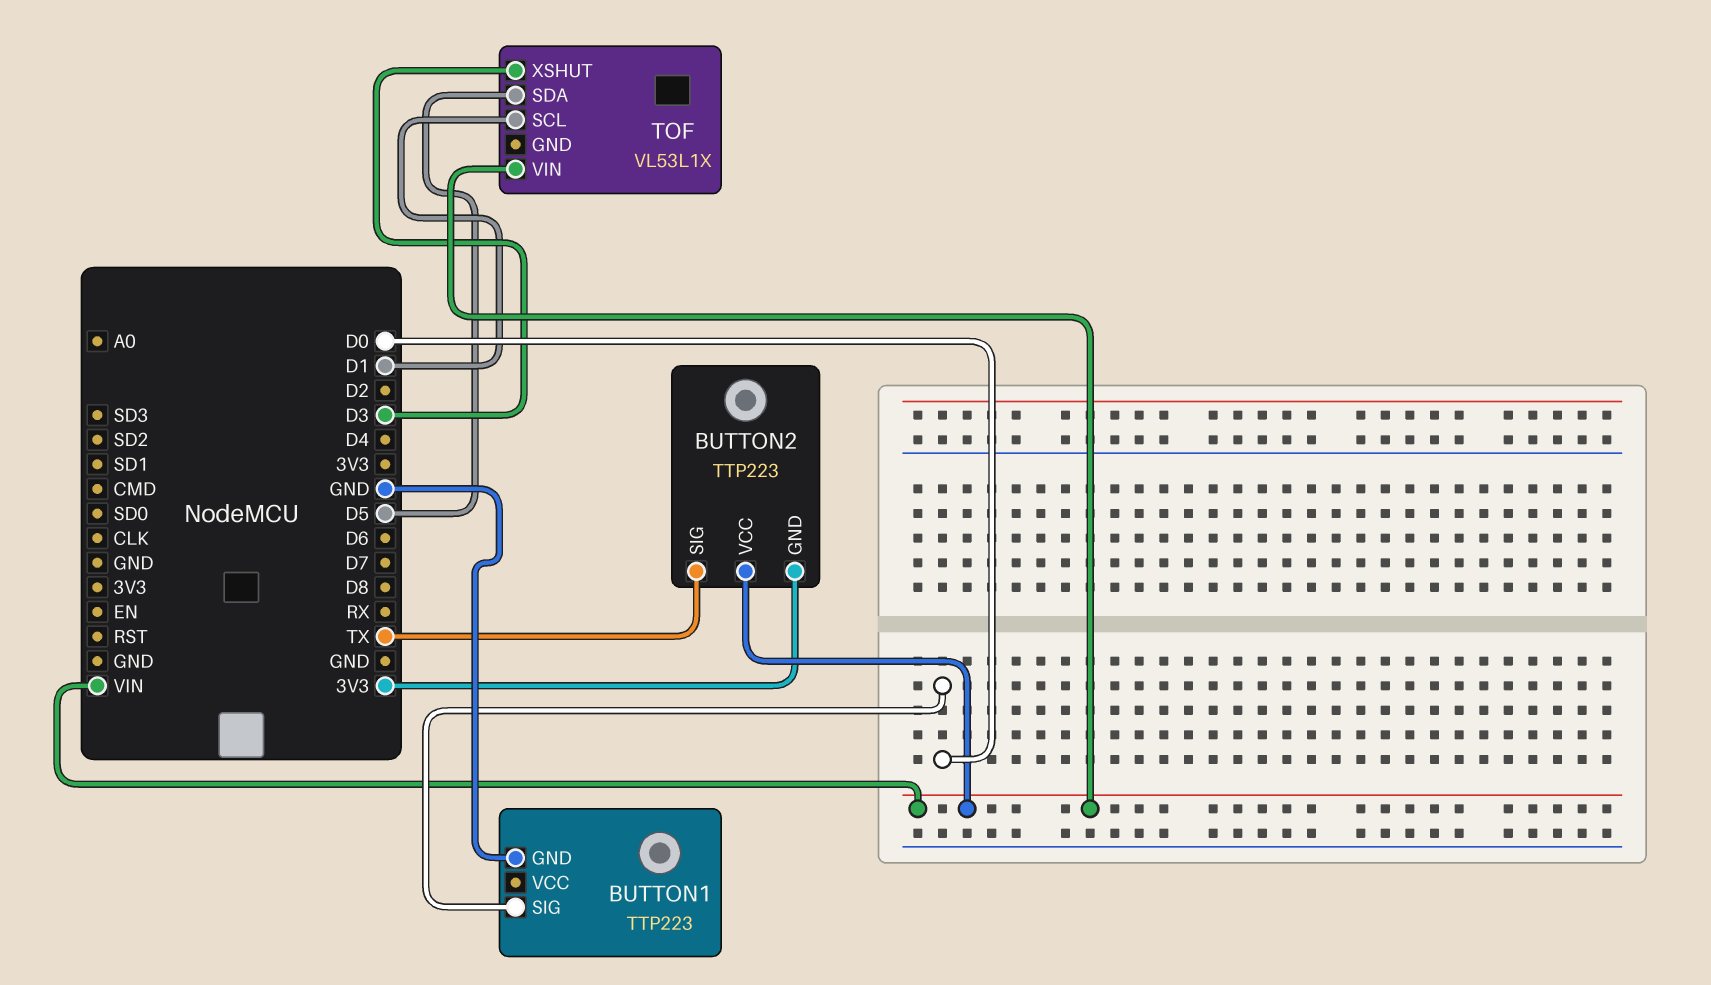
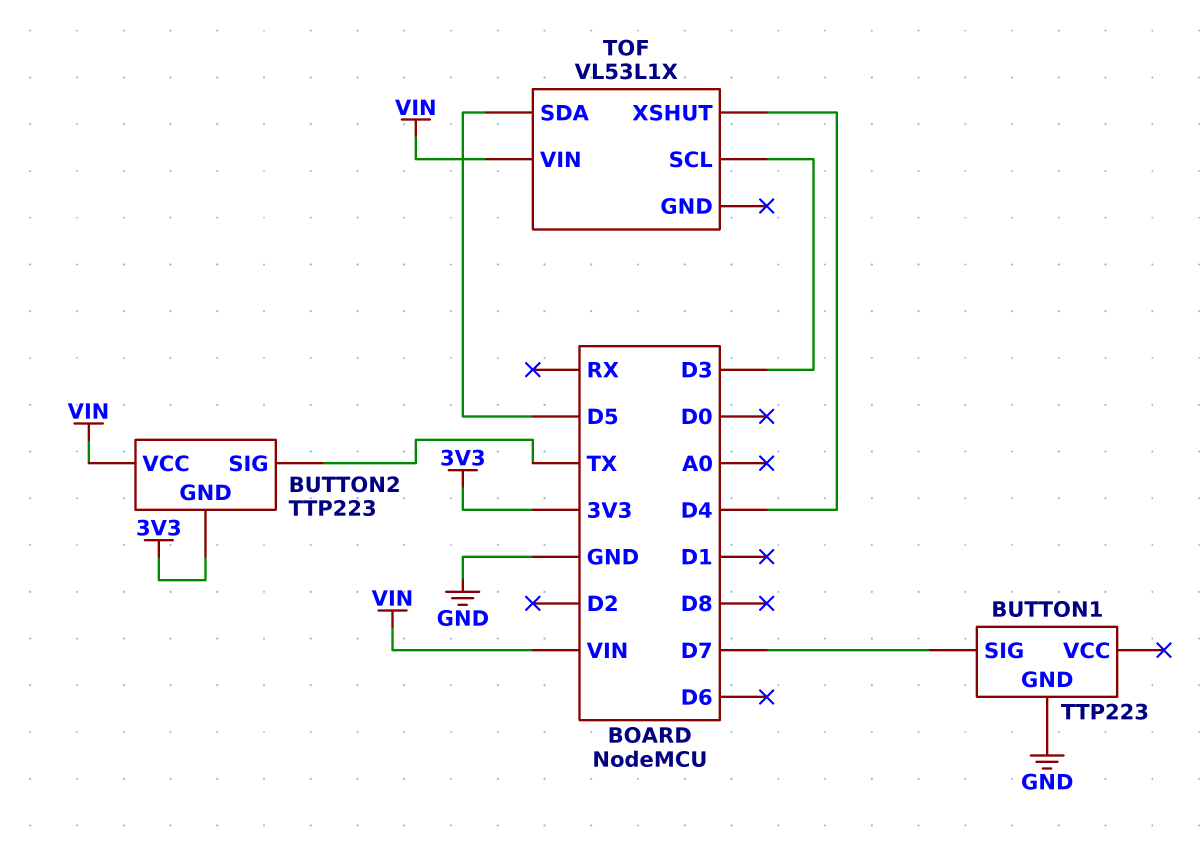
BUTTON1 pin SIG: D0 -> D7
TOF pin SCL: D1 -> D3
TOF pin XSHUT: D3 -> D4

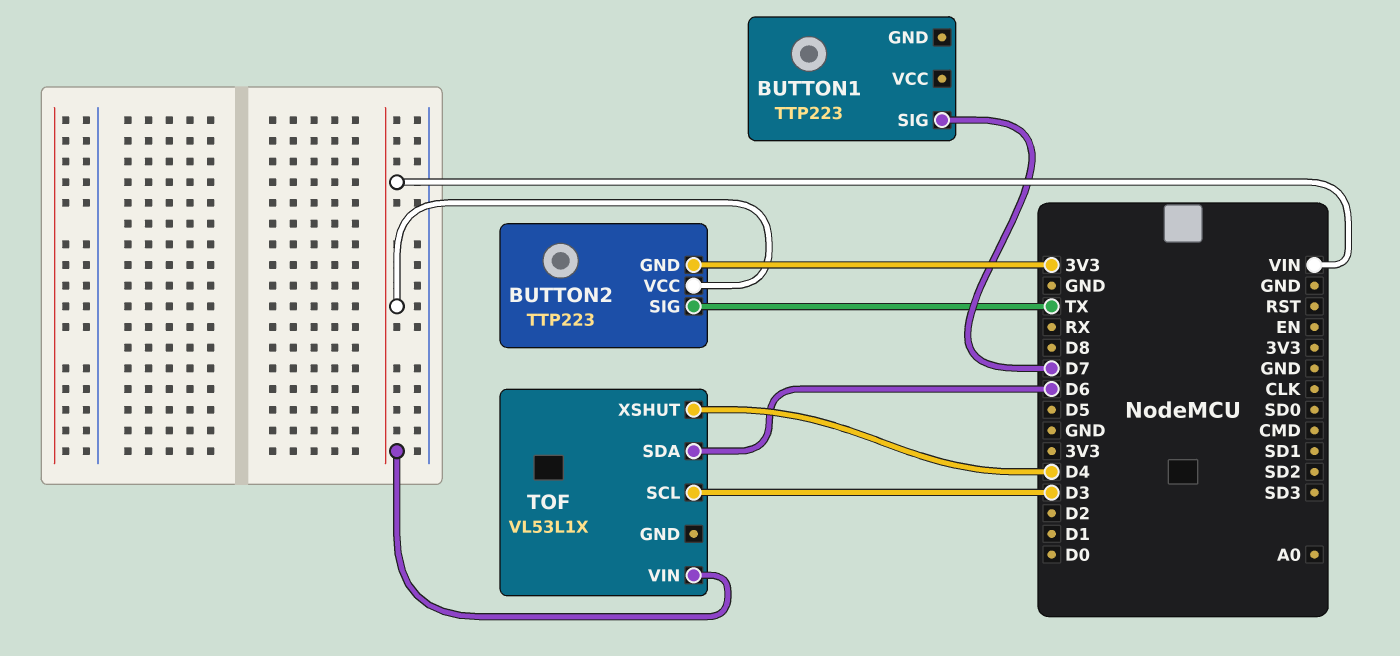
BUTTON1 pin GND: GND -> none
TOF pin SDA: D5 -> D6

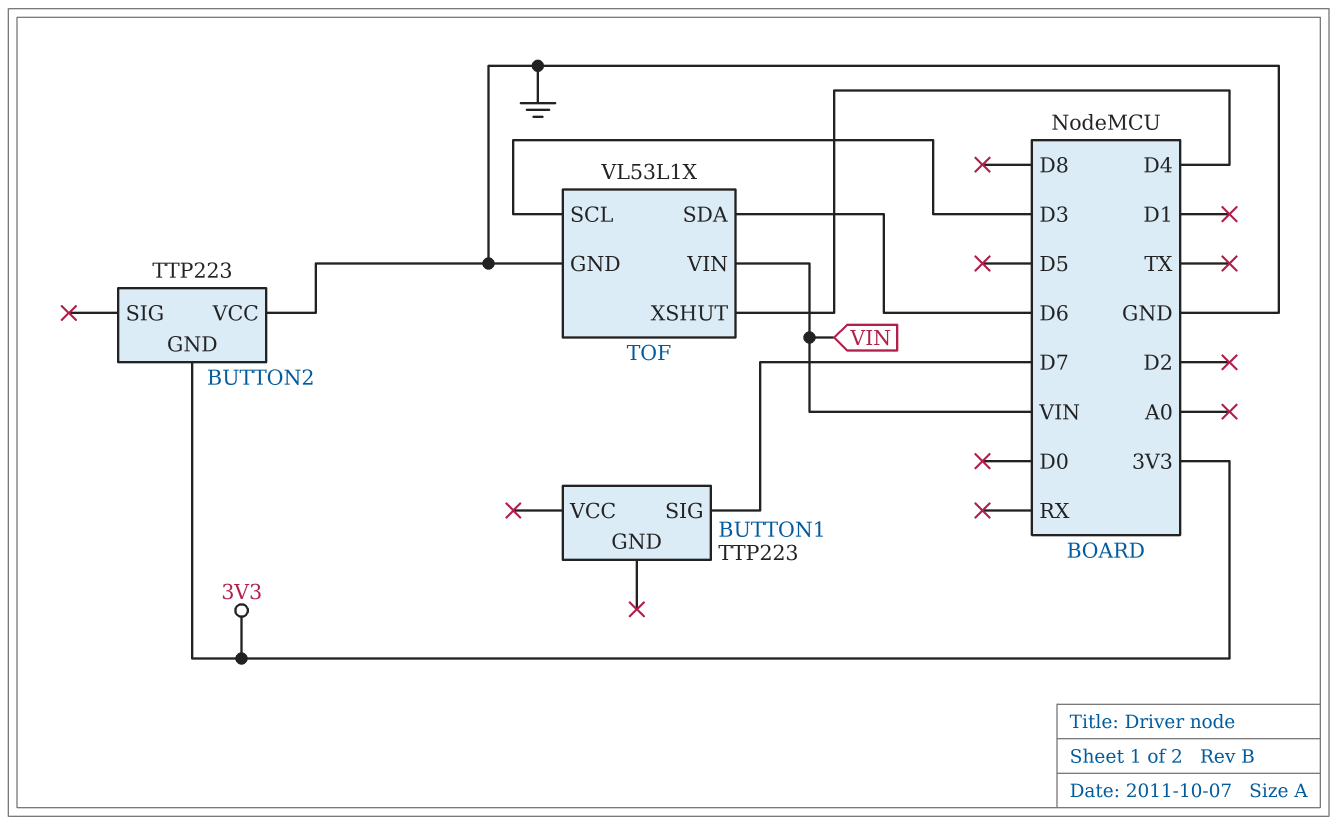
BUTTON2 pin SIG: TX -> none
BUTTON2 pin VCC: VIN -> GND
TOF pin GND: none -> GND

